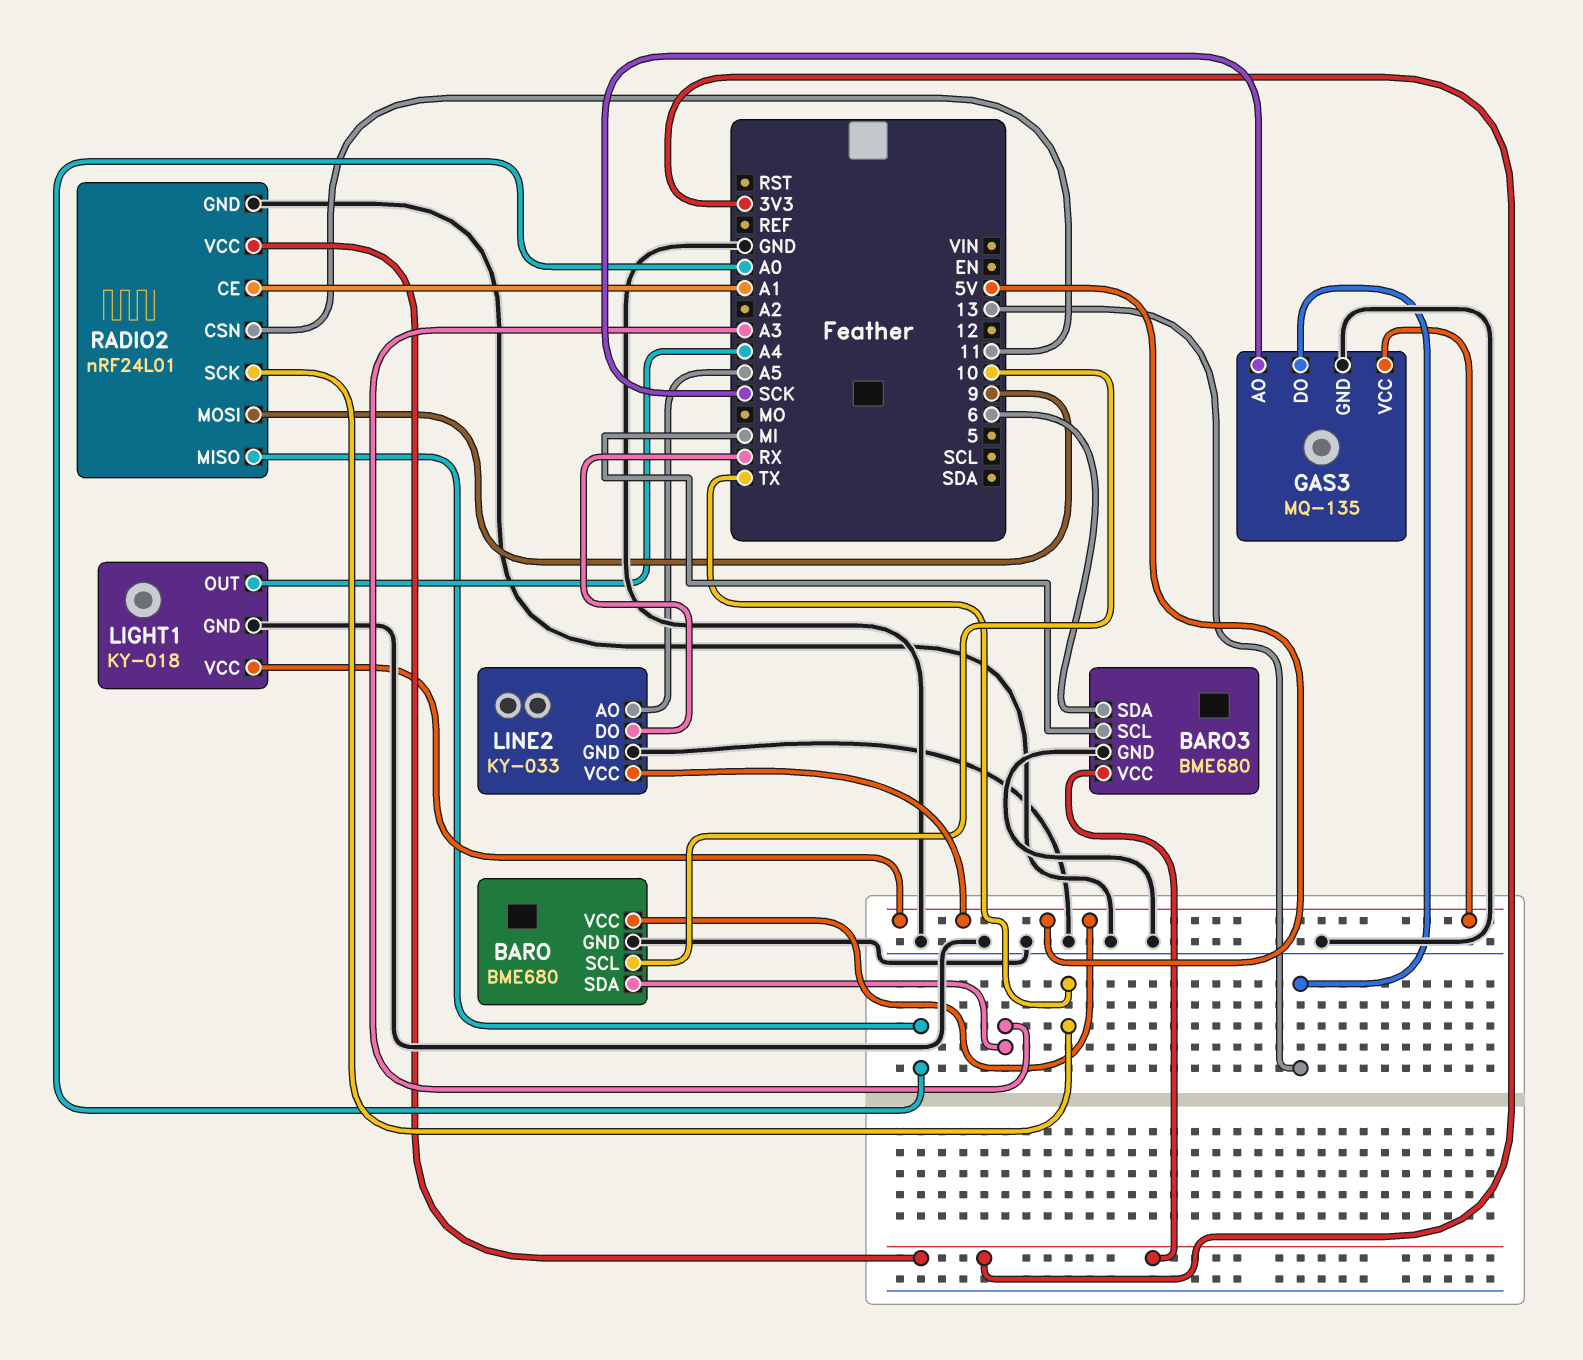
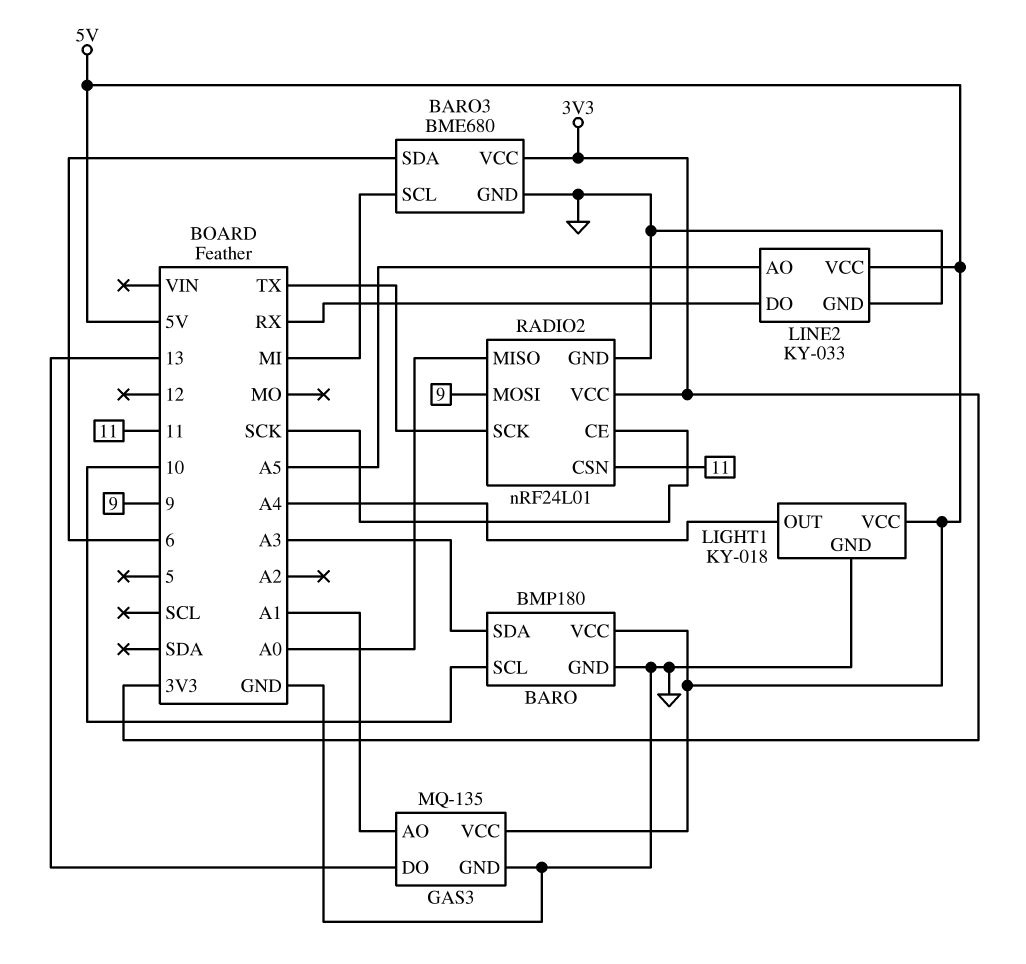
BARO: BME680 -> BMP180
GAS3 pin AO: SCK -> A1
RADIO2 pin CE: A1 -> SCK

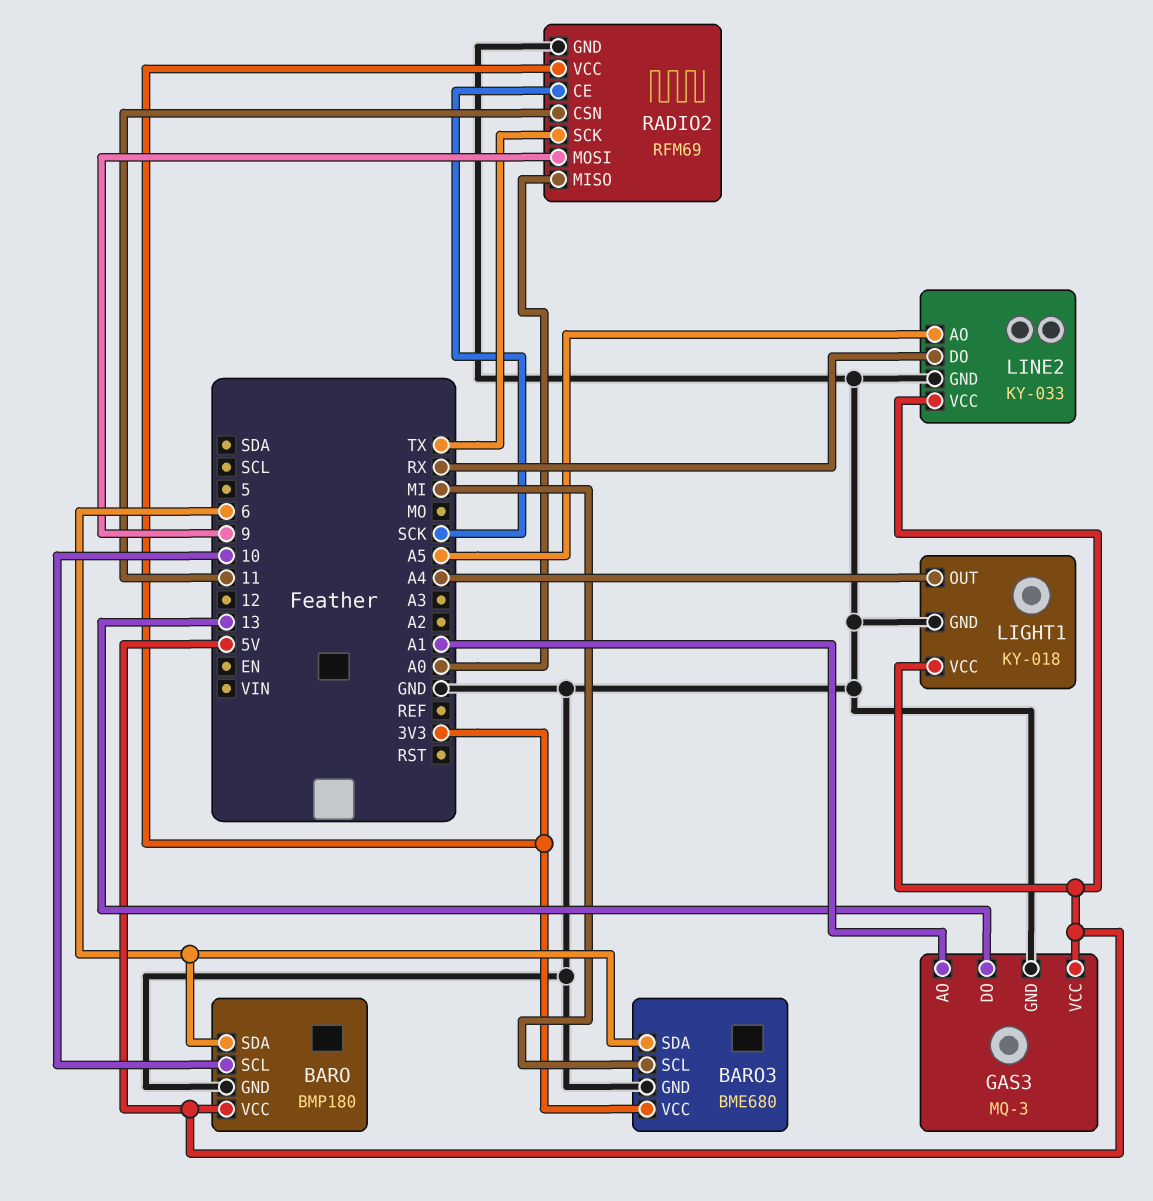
BARO pin SDA: A3 -> 6
GAS3: MQ-135 -> MQ-3
RADIO2: nRF24L01 -> RFM69

